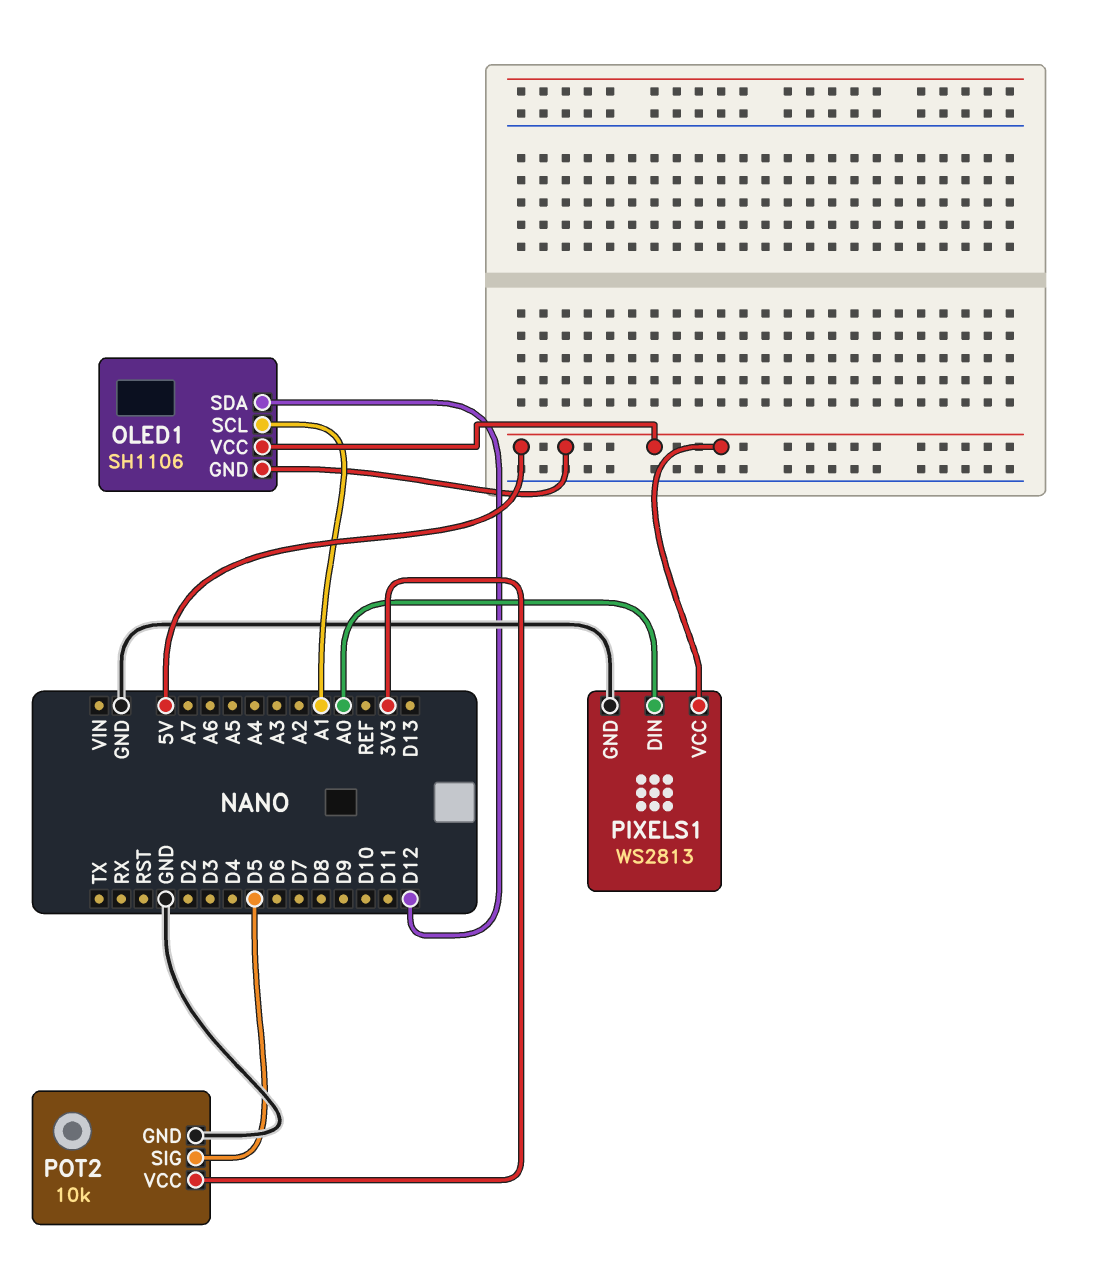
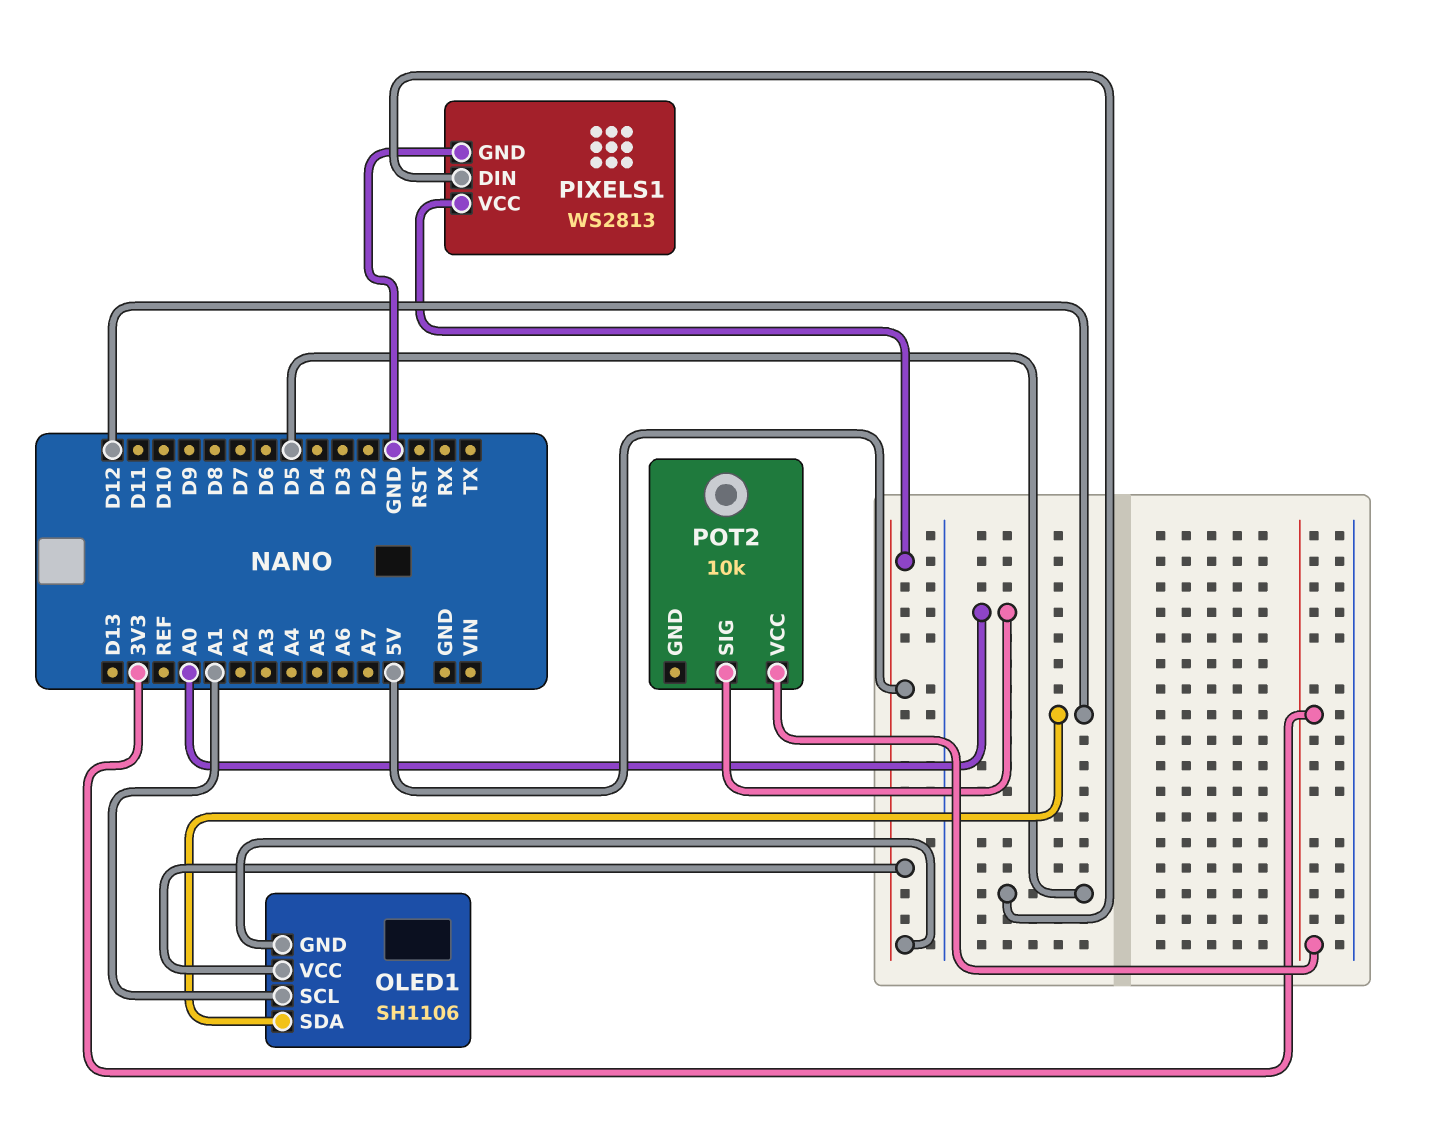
PIXELS1 pin DIN: A0 -> D5
POT2 pin GND: GND -> none
POT2 pin SIG: D5 -> A0

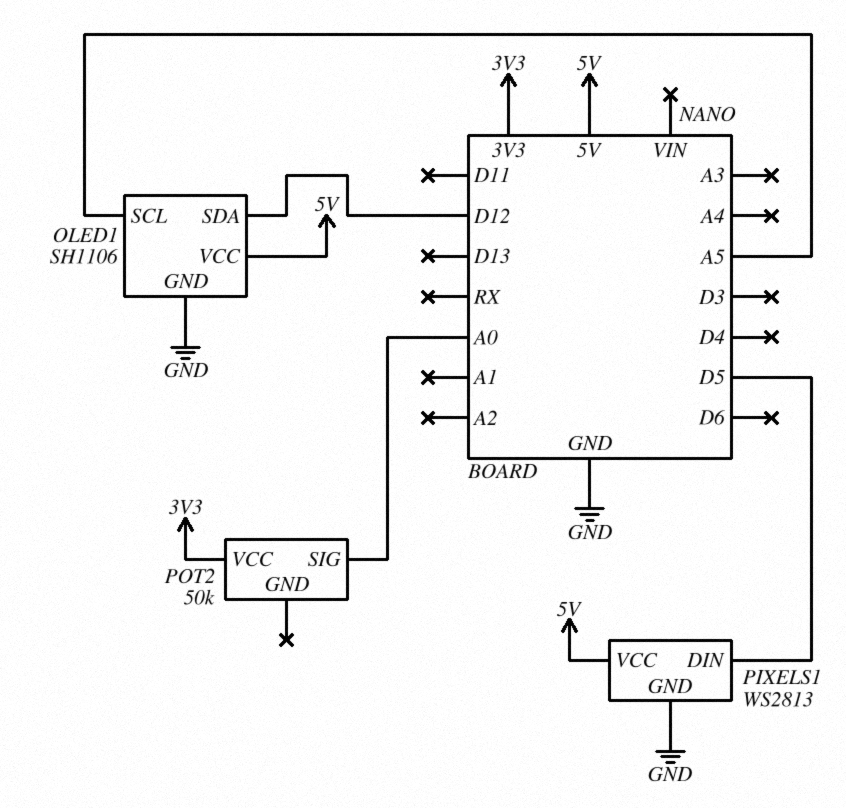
OLED1 pin GND: 5V -> GND
OLED1 pin SCL: A1 -> A5
POT2: 10k -> 50k

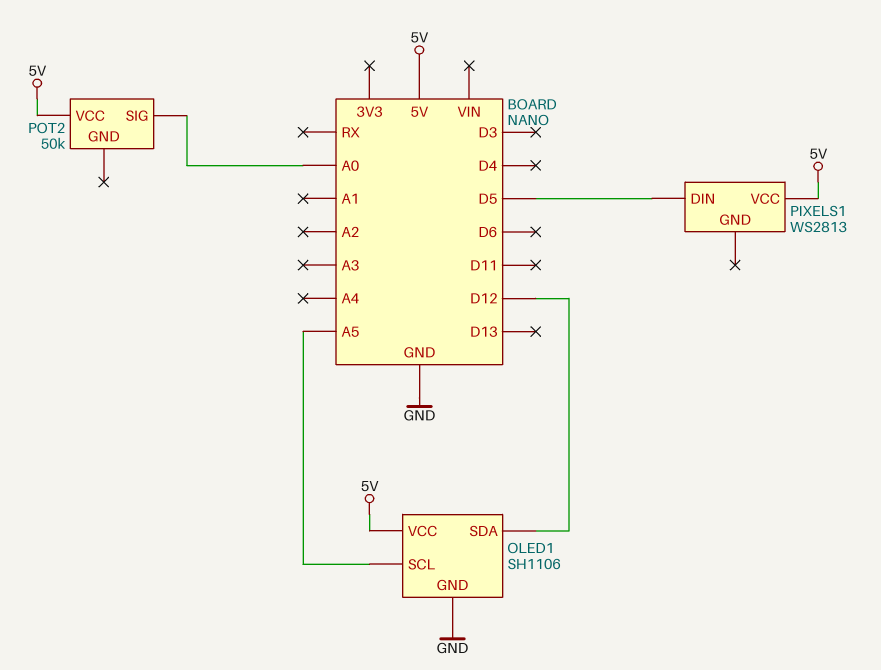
PIXELS1 pin GND: GND -> none
POT2 pin VCC: 3V3 -> 5V

